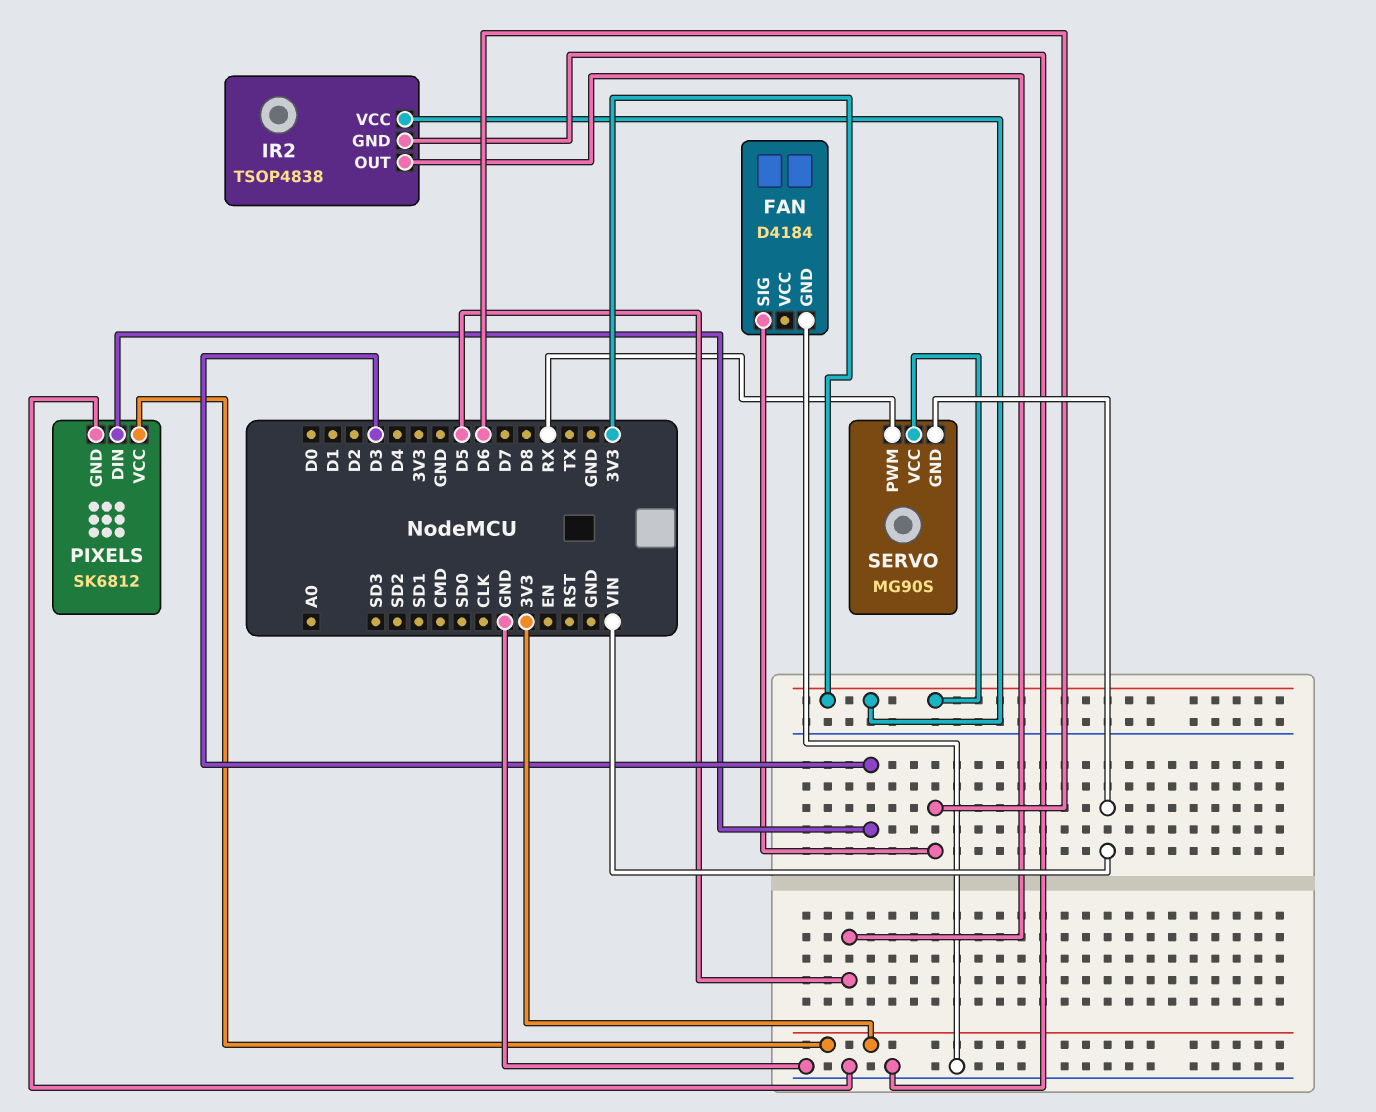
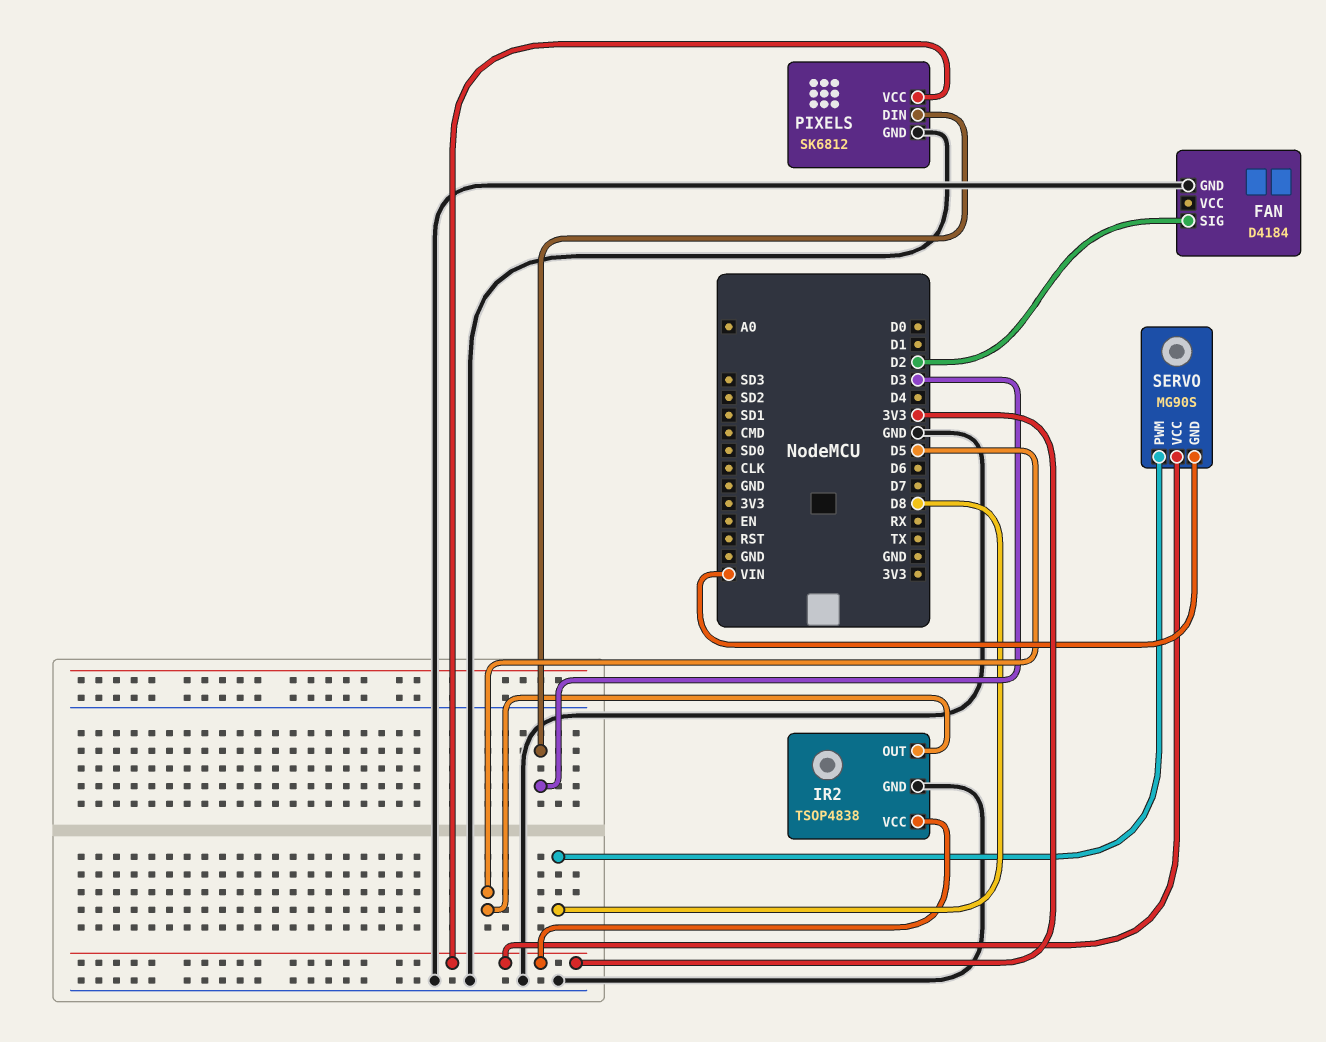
FAN pin SIG: D6 -> D2
SERVO pin PWM: RX -> D8

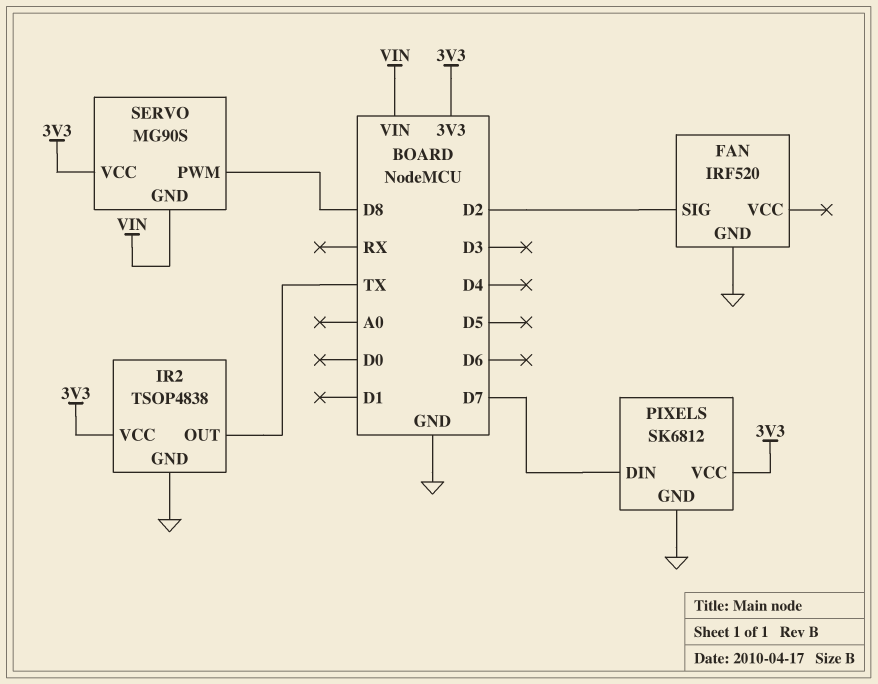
FAN: D4184 -> IRF520
IR2 pin OUT: D5 -> TX
PIXELS pin DIN: D3 -> D7

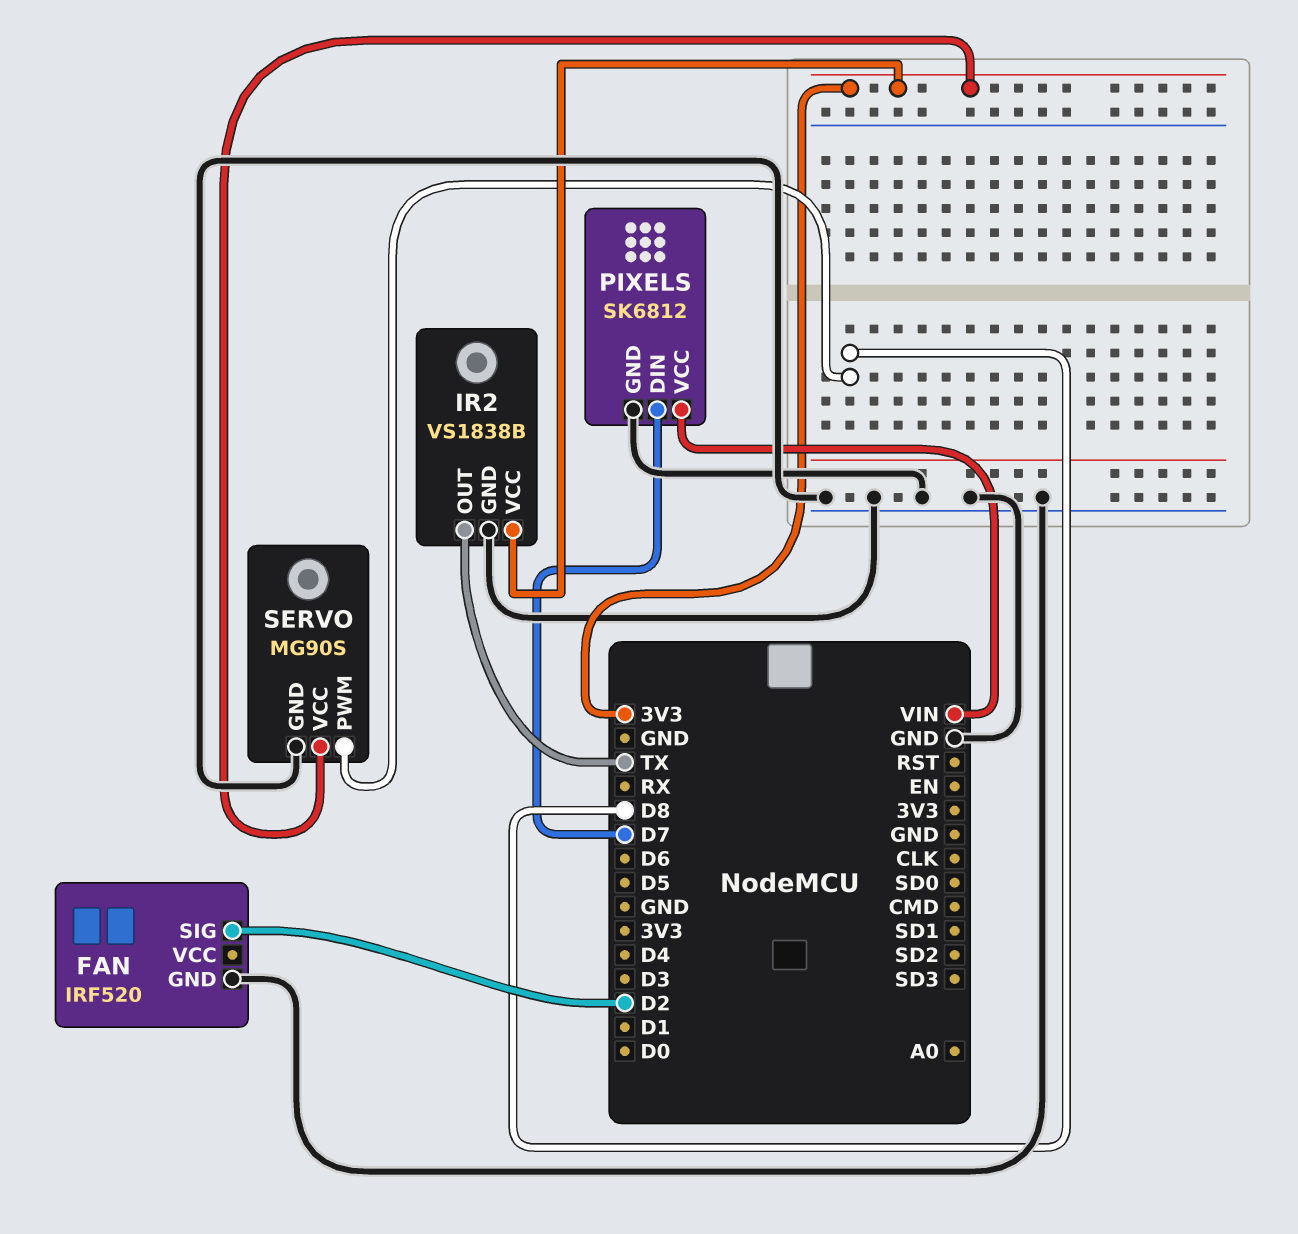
IR2: TSOP4838 -> VS1838B
PIXELS pin VCC: 3V3 -> VIN
SERVO pin GND: VIN -> GND

